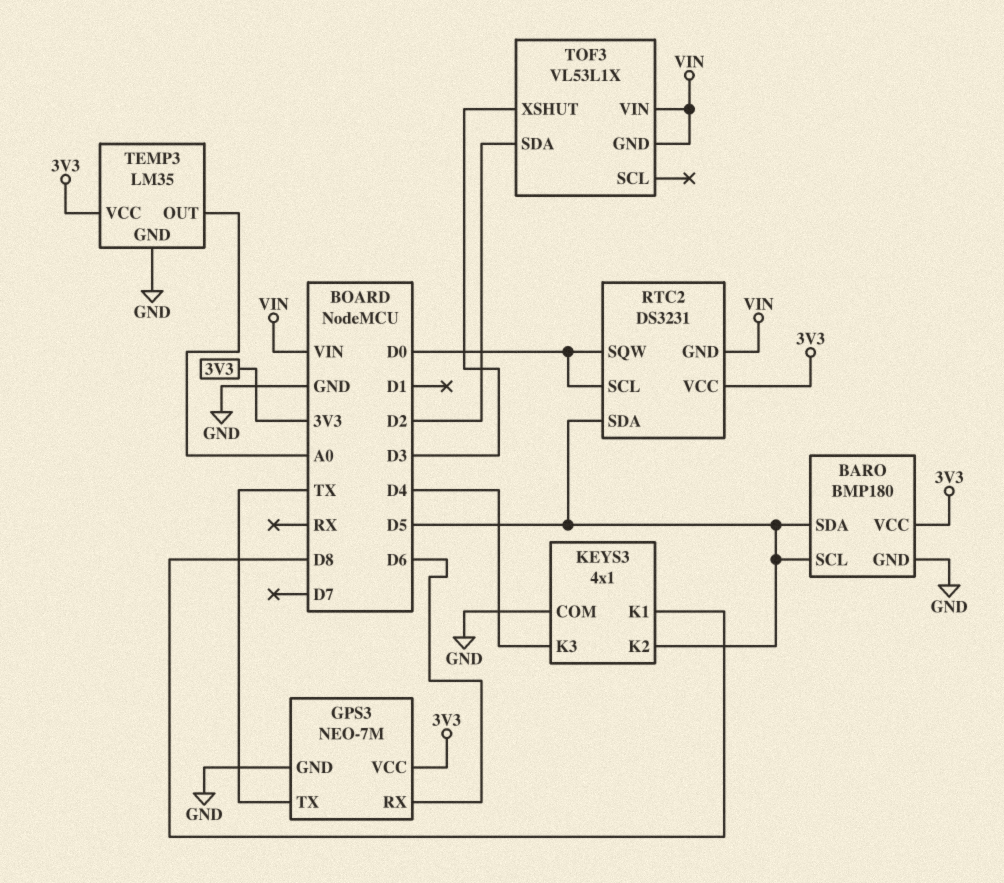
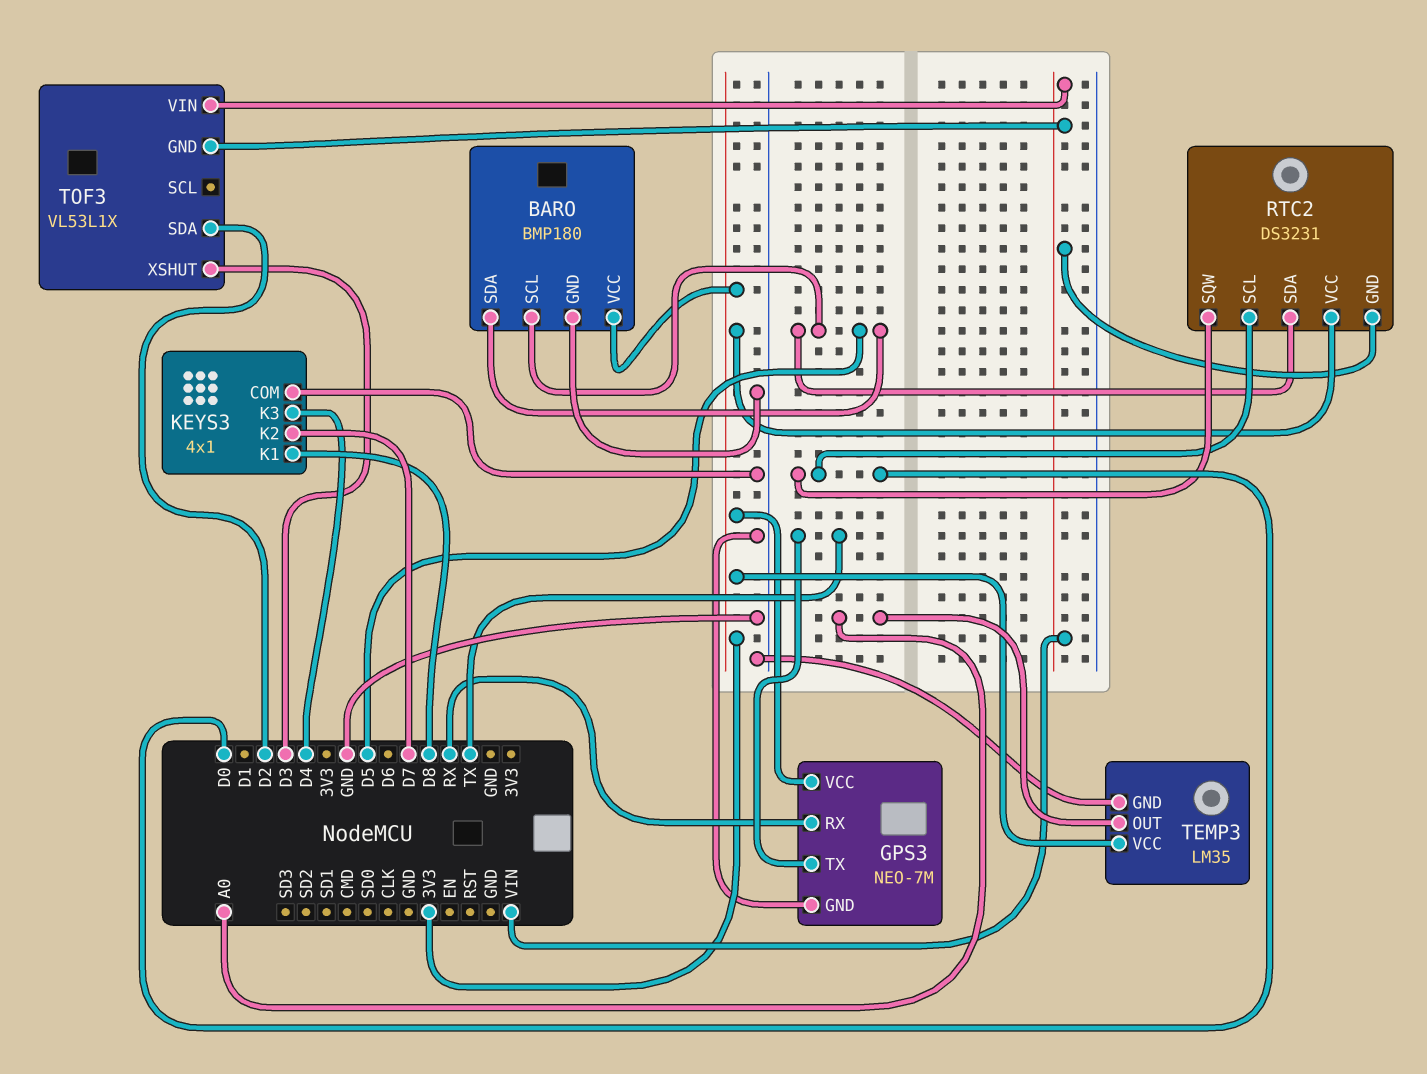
GPS3 pin RX: D6 -> RX
KEYS3 pin K2: D5 -> D7

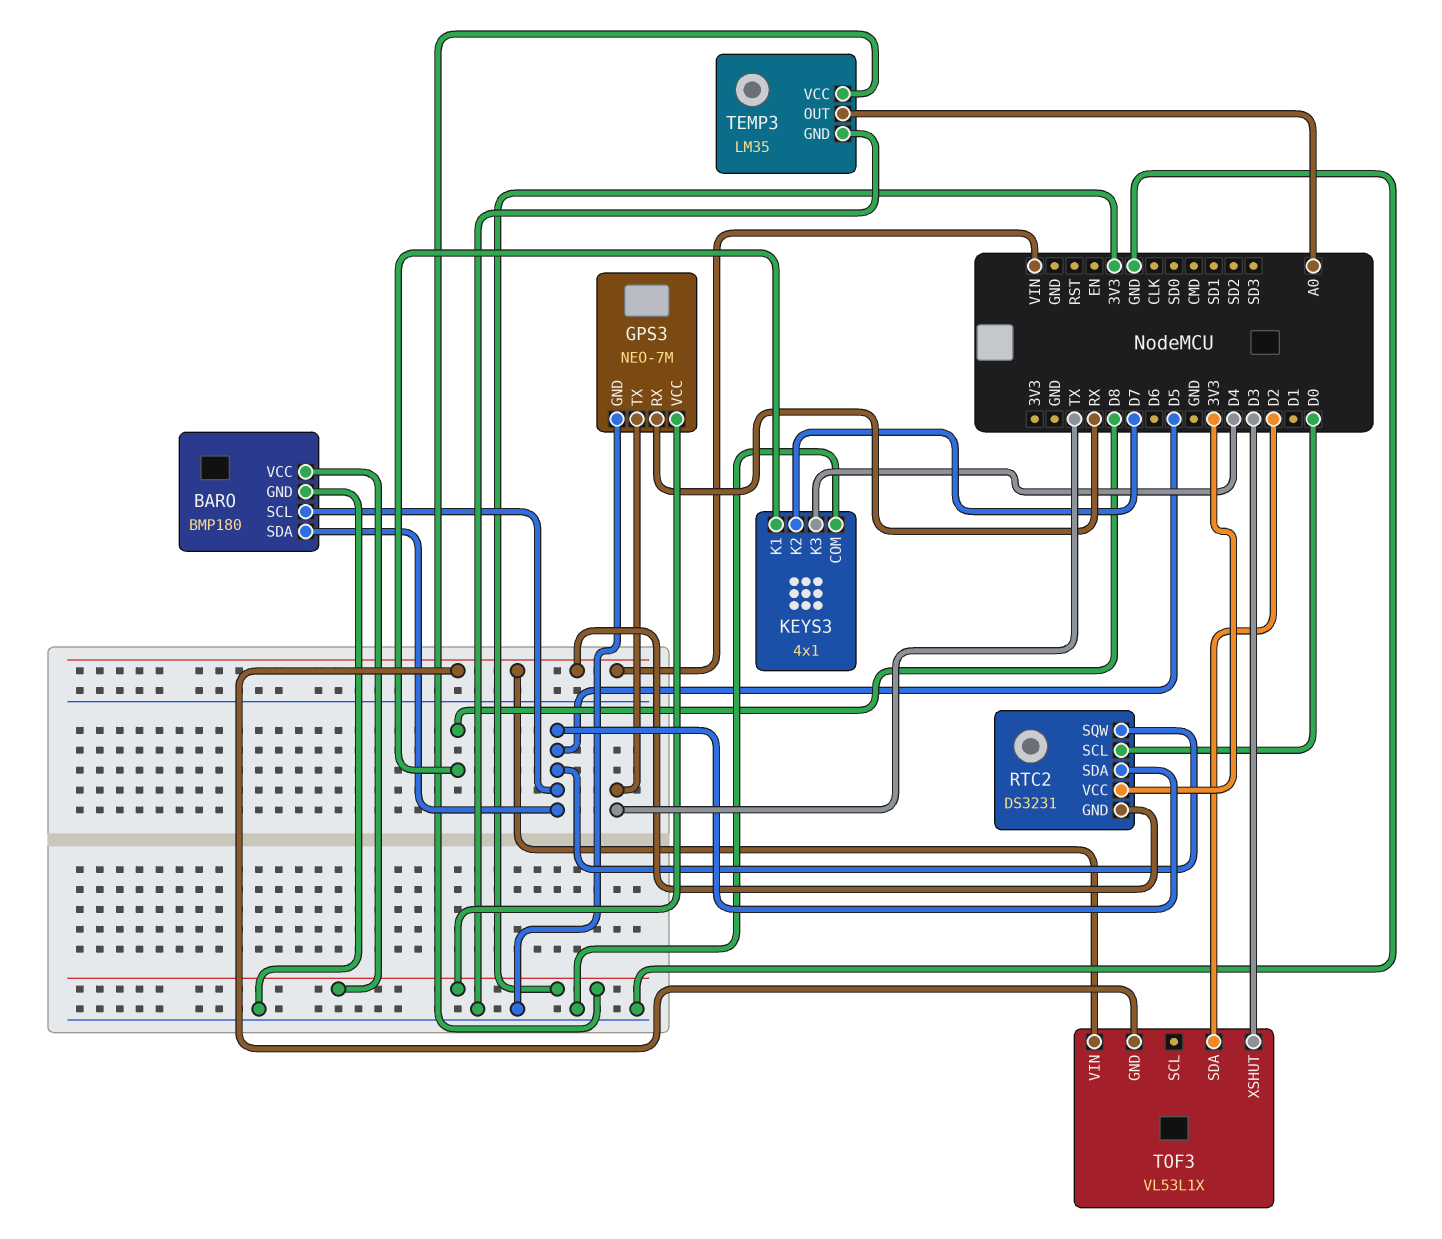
RTC2 pin SQW: D0 -> D5

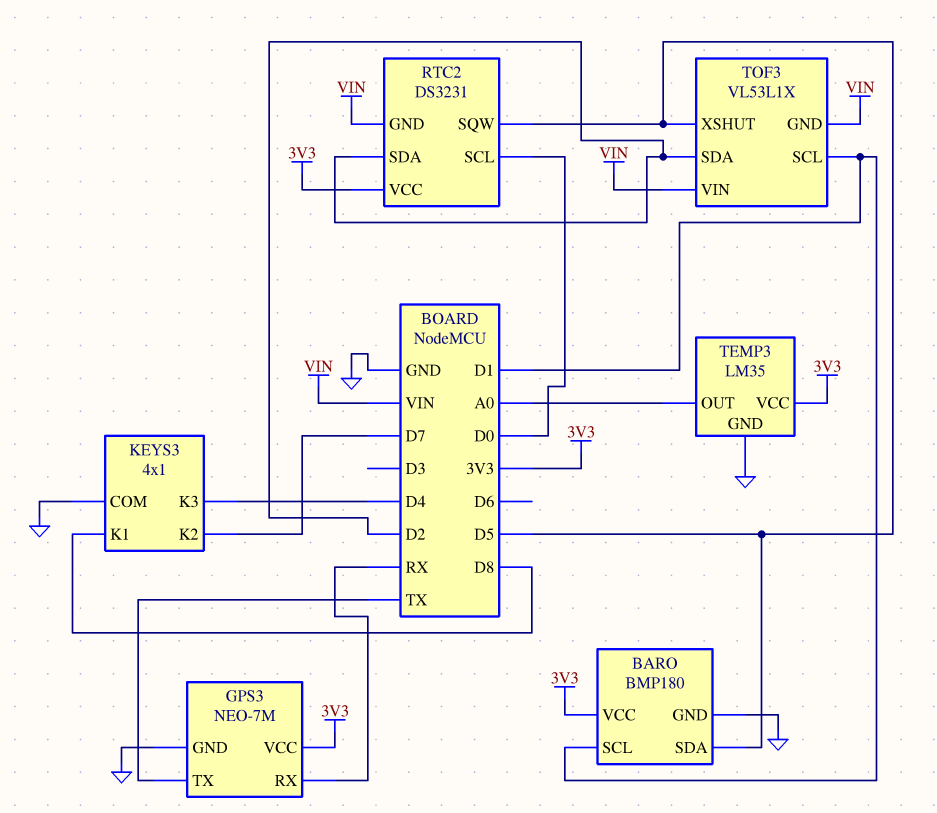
BARO pin SCL: D5 -> D1
RTC2 pin SDA: D5 -> D2
TOF3 pin SCL: none -> D1
TOF3 pin XSHUT: D3 -> D5

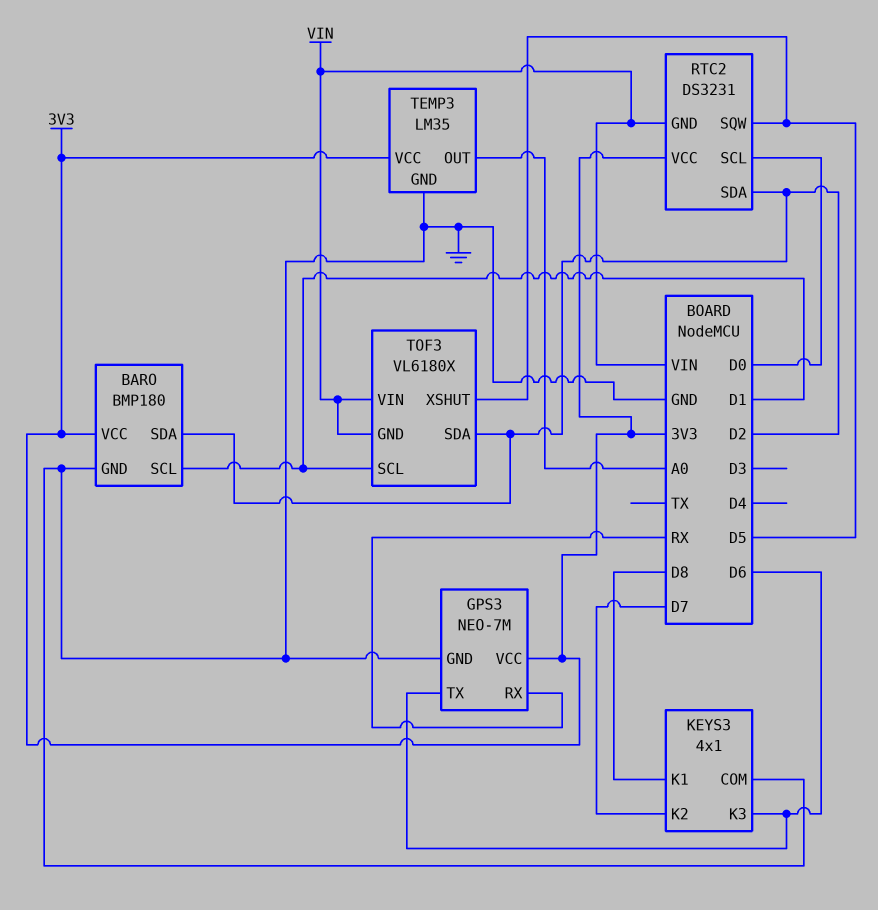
BARO pin SDA: D5 -> D2
GPS3 pin TX: TX -> D6
KEYS3 pin K3: D4 -> D6
TOF3: VL53L1X -> VL6180X

